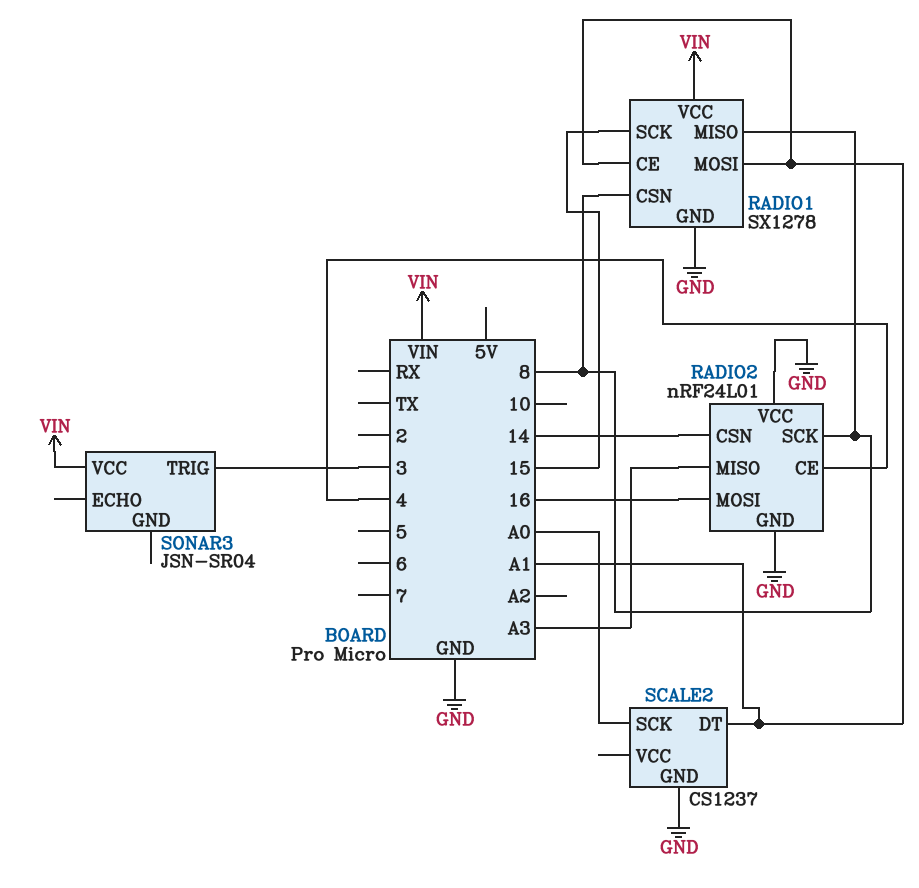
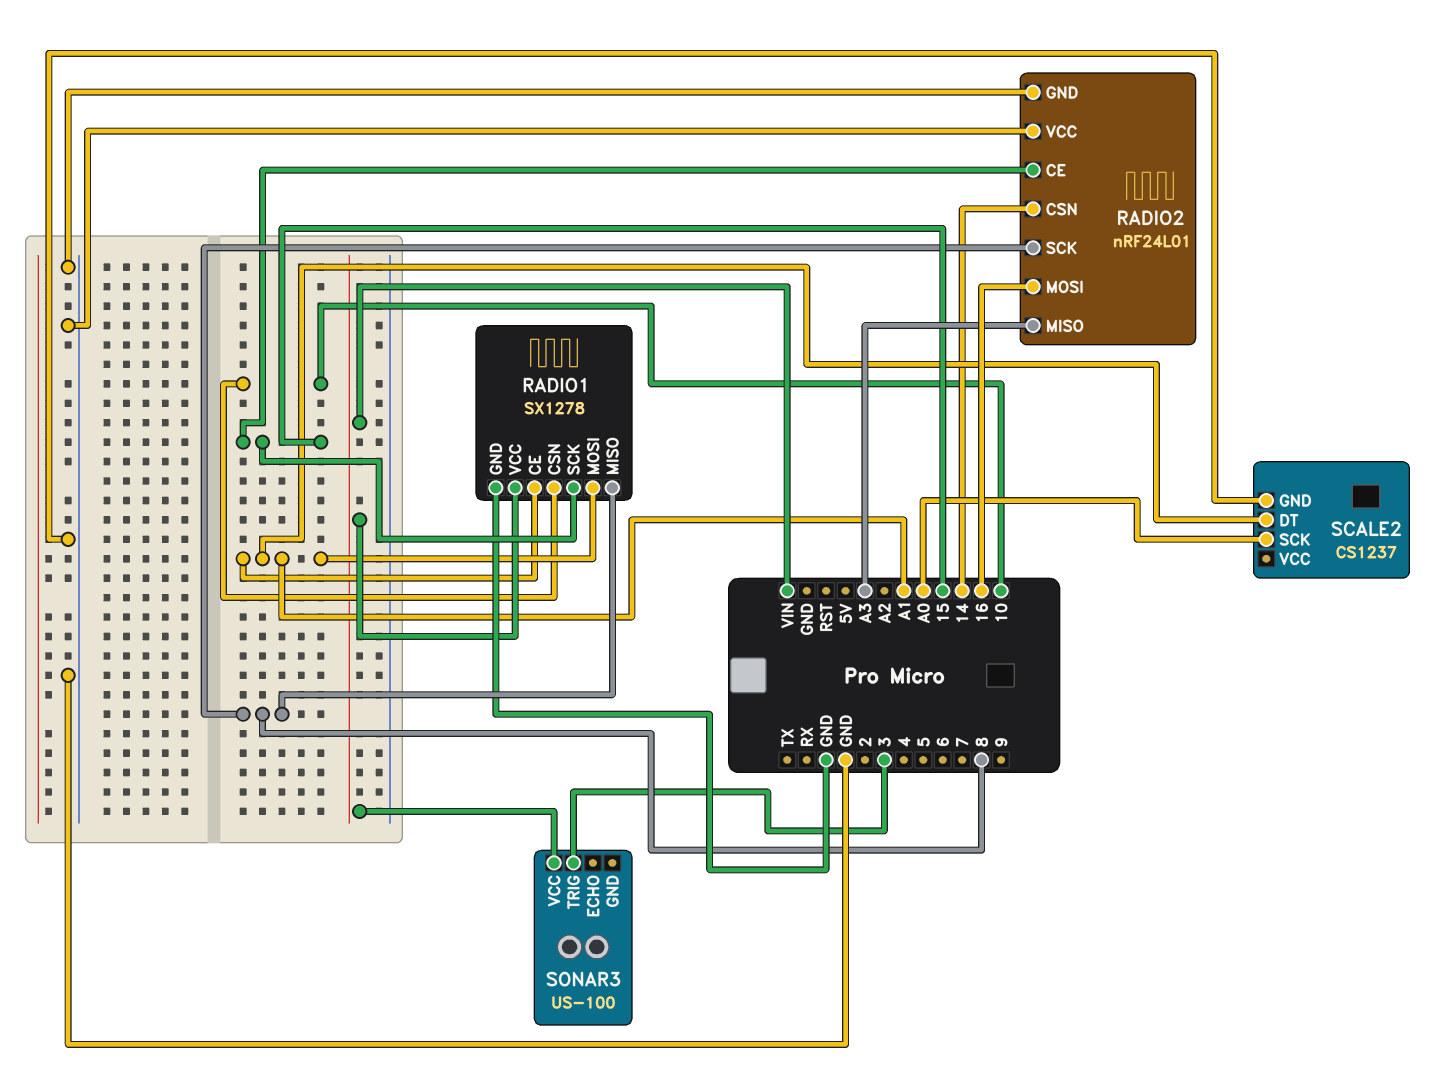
RADIO1 pin CSN: 8 -> 10
RADIO2 pin CE: 4 -> 15
SONAR3: JSN-SR04 -> US-100

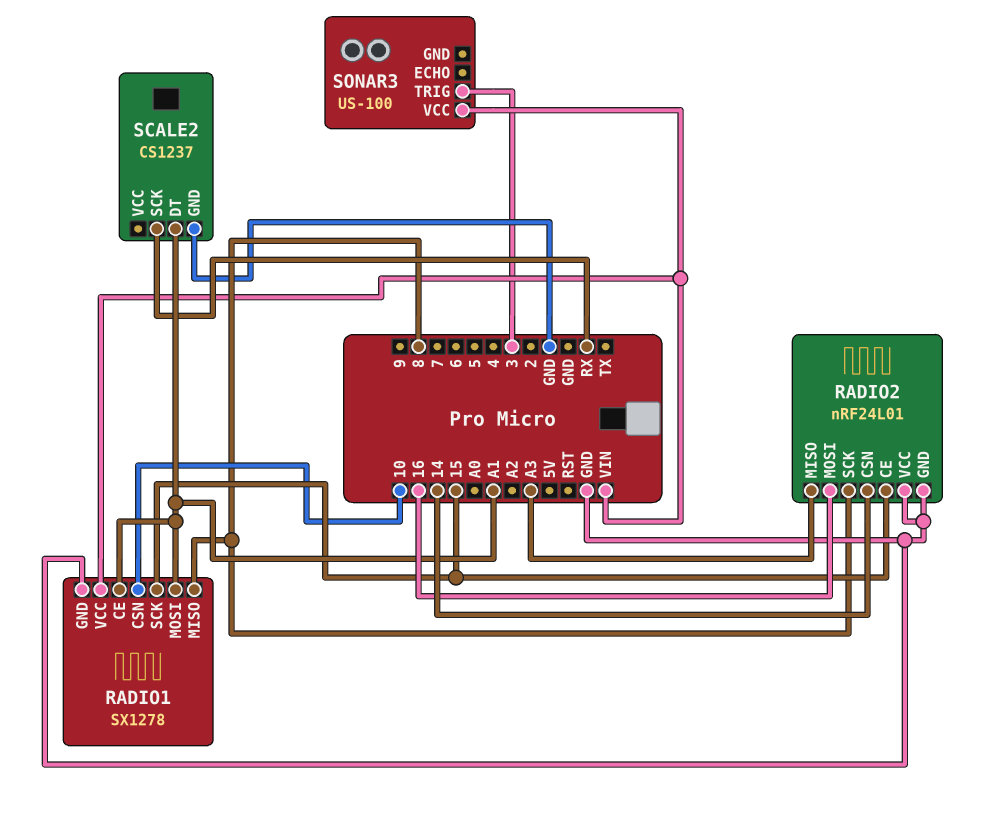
SCALE2 pin SCK: A0 -> RX

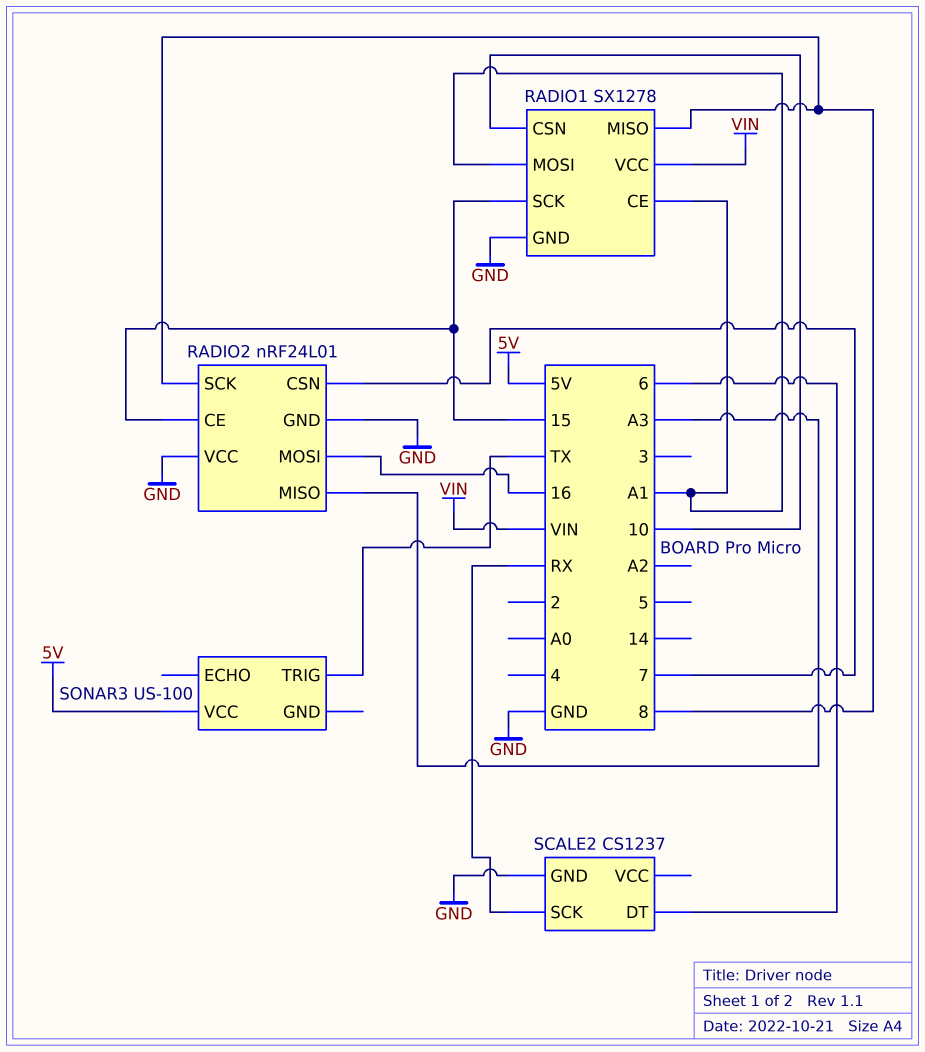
RADIO2 pin CSN: 14 -> 7
SCALE2 pin DT: A1 -> 6
SONAR3 pin TRIG: 3 -> TX
SONAR3 pin VCC: VIN -> 5V

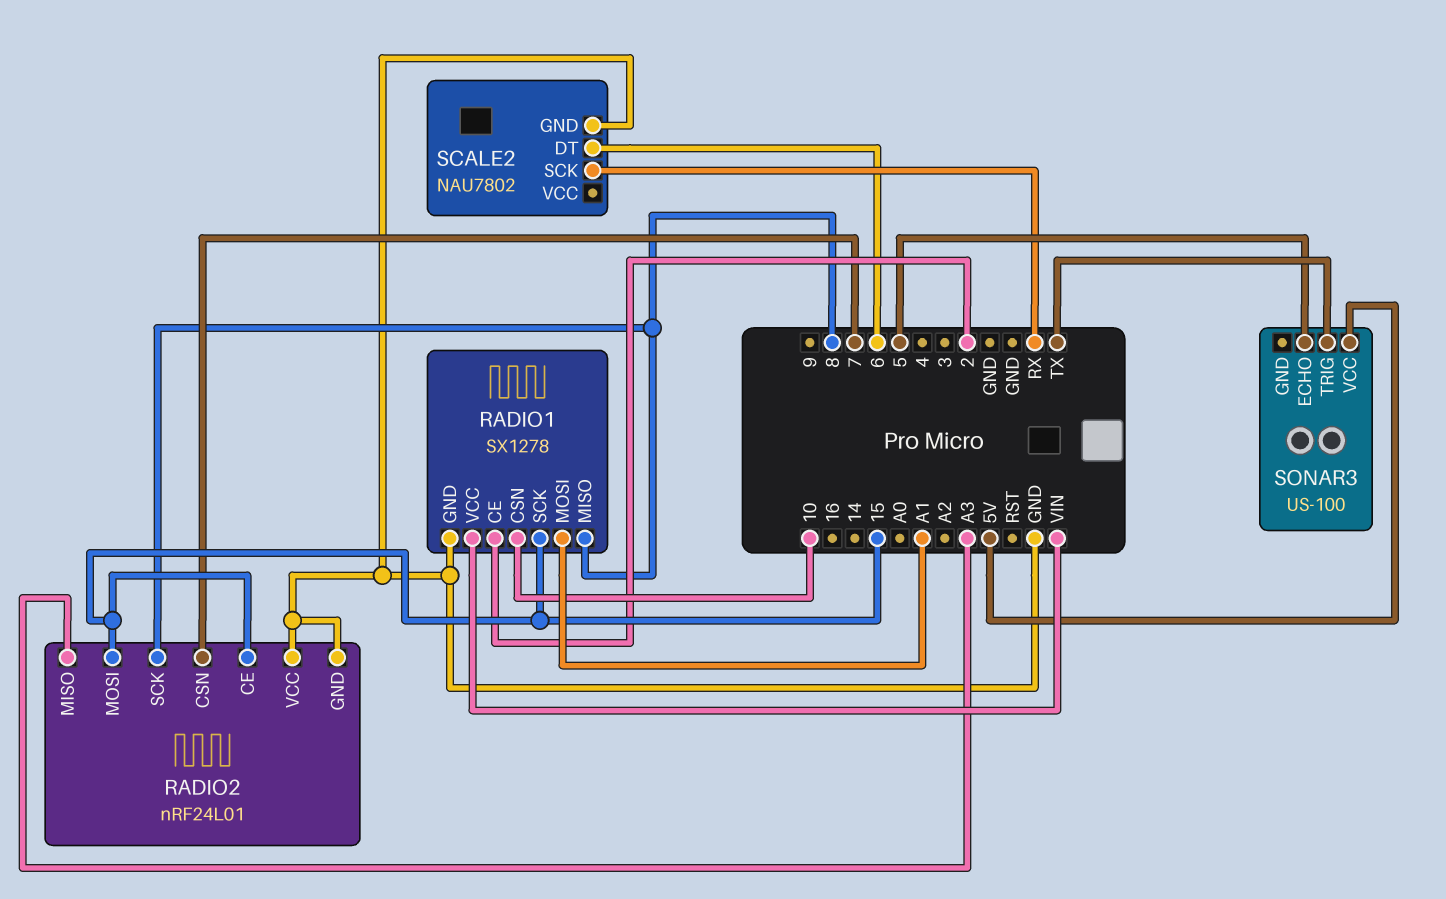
RADIO1 pin CE: A1 -> 2
RADIO2 pin MOSI: 16 -> 15
SCALE2: CS1237 -> NAU7802
SONAR3 pin ECHO: none -> 5

